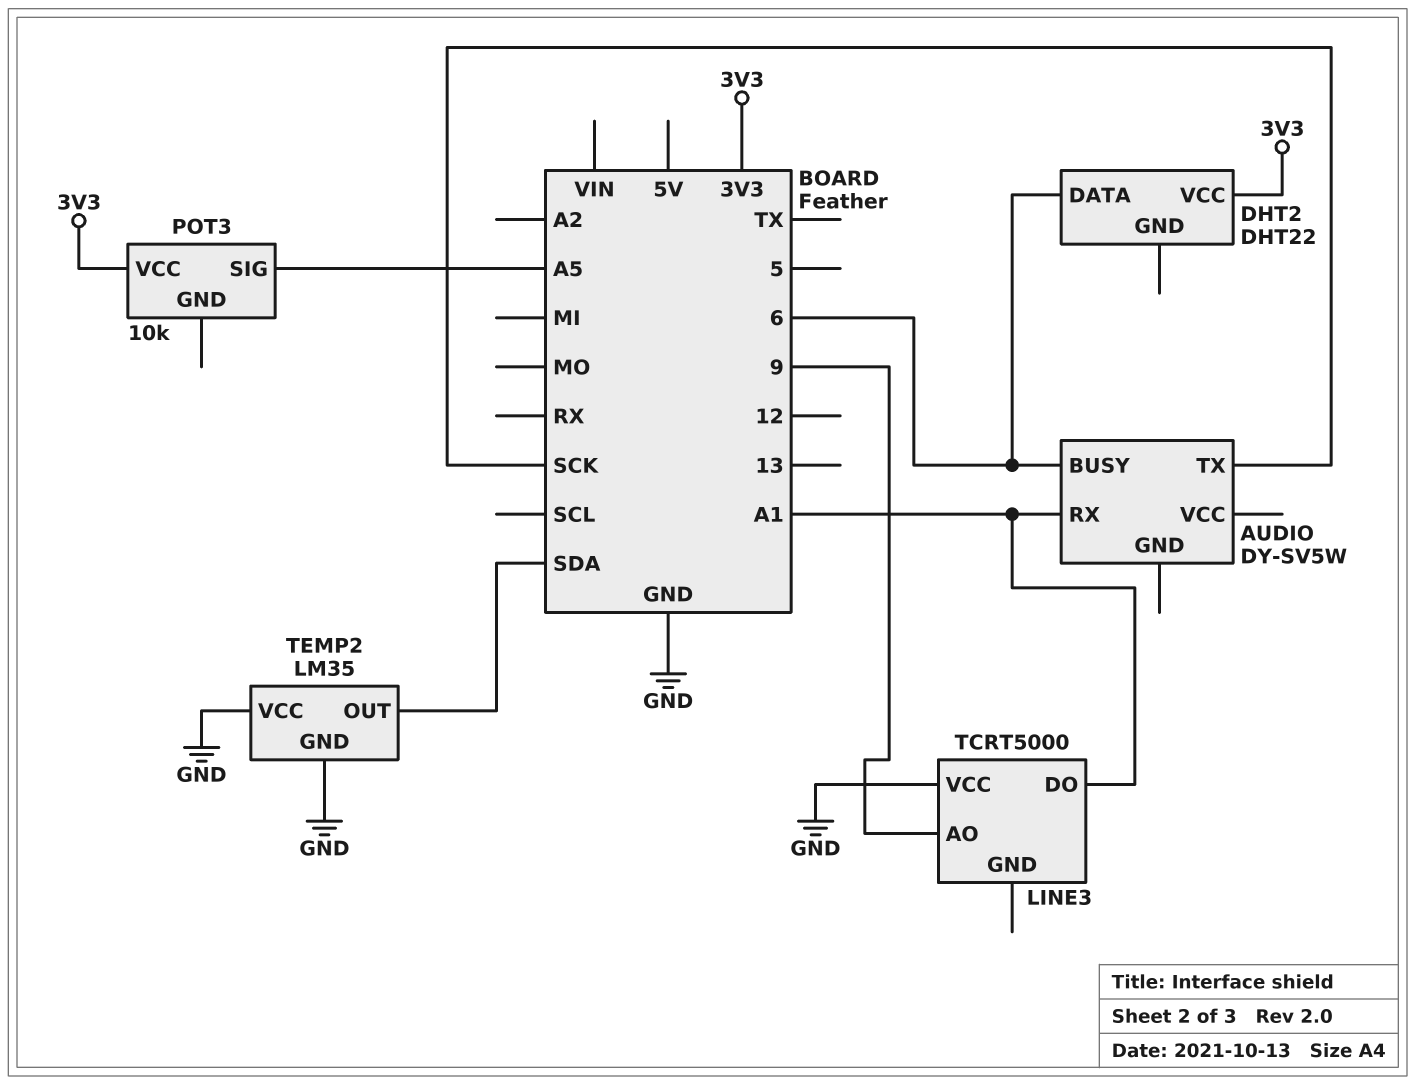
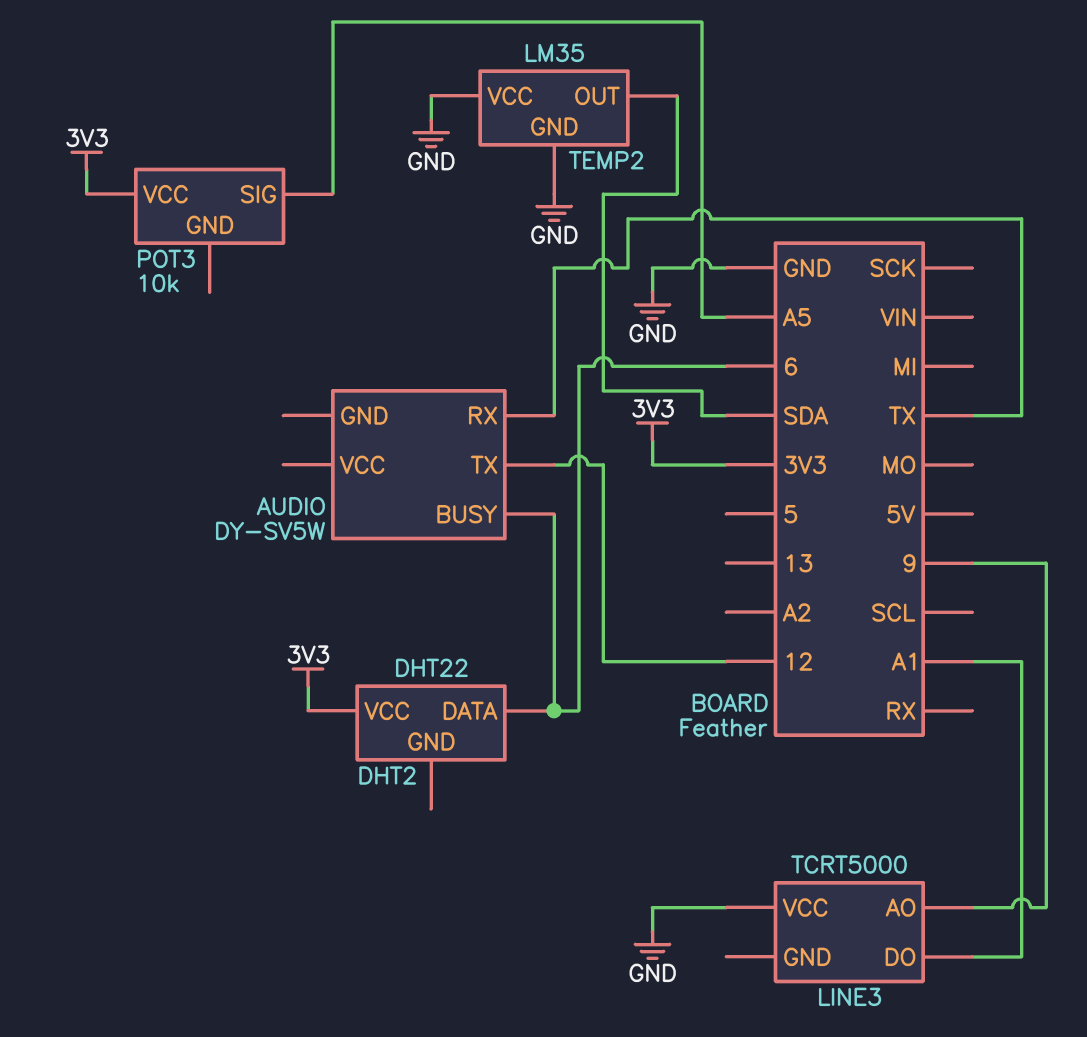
AUDIO pin RX: A1 -> TX
AUDIO pin TX: SCK -> 12

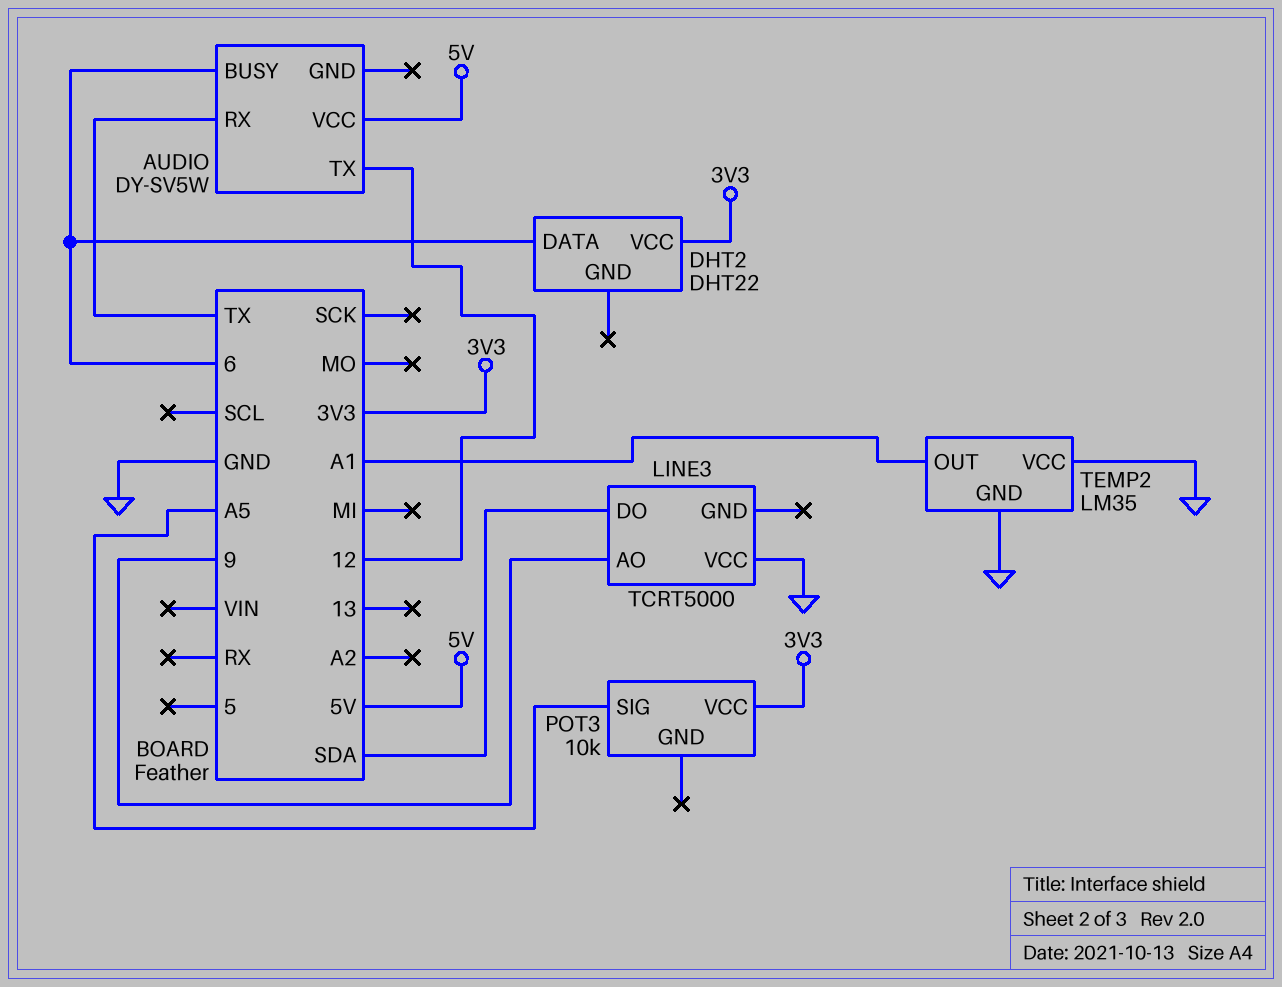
AUDIO pin VCC: none -> 5V
LINE3 pin DO: A1 -> SDA
TEMP2 pin OUT: SDA -> A1

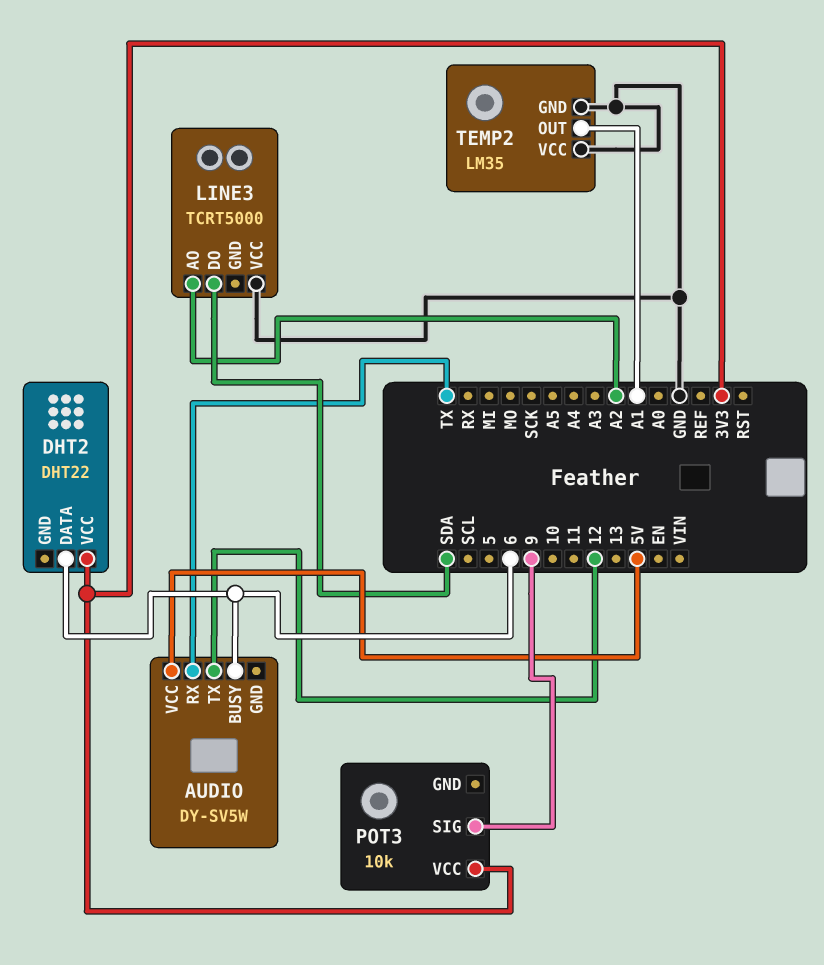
LINE3 pin AO: 9 -> A2
POT3 pin SIG: A5 -> 9

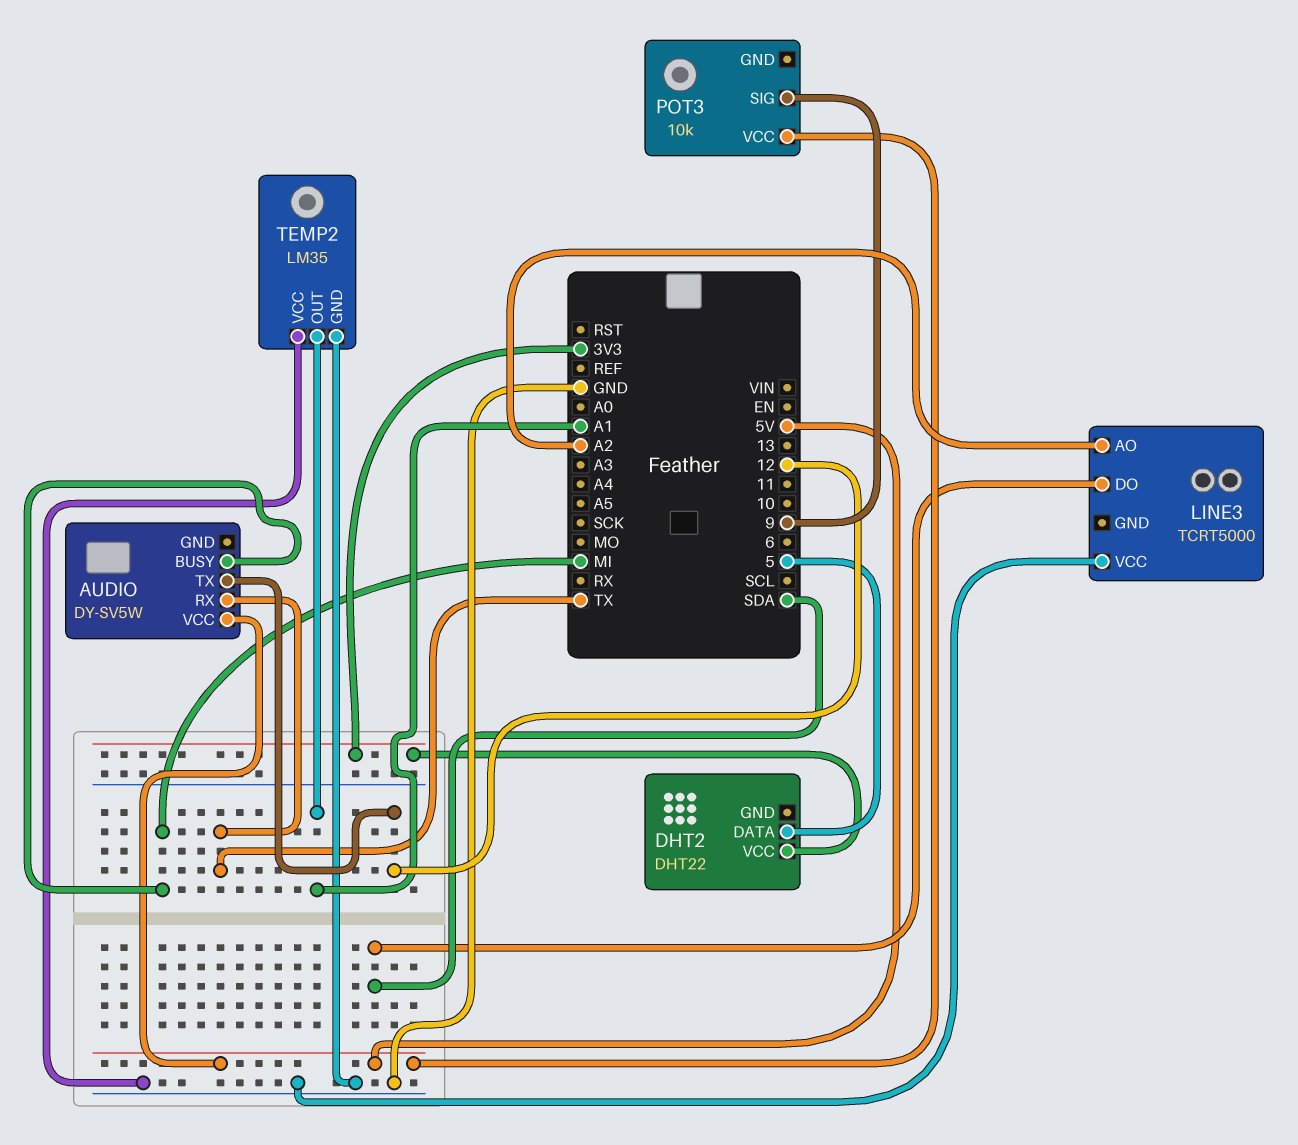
AUDIO pin BUSY: 6 -> MI
DHT2 pin DATA: 6 -> 5
POT3 pin VCC: 3V3 -> 5V

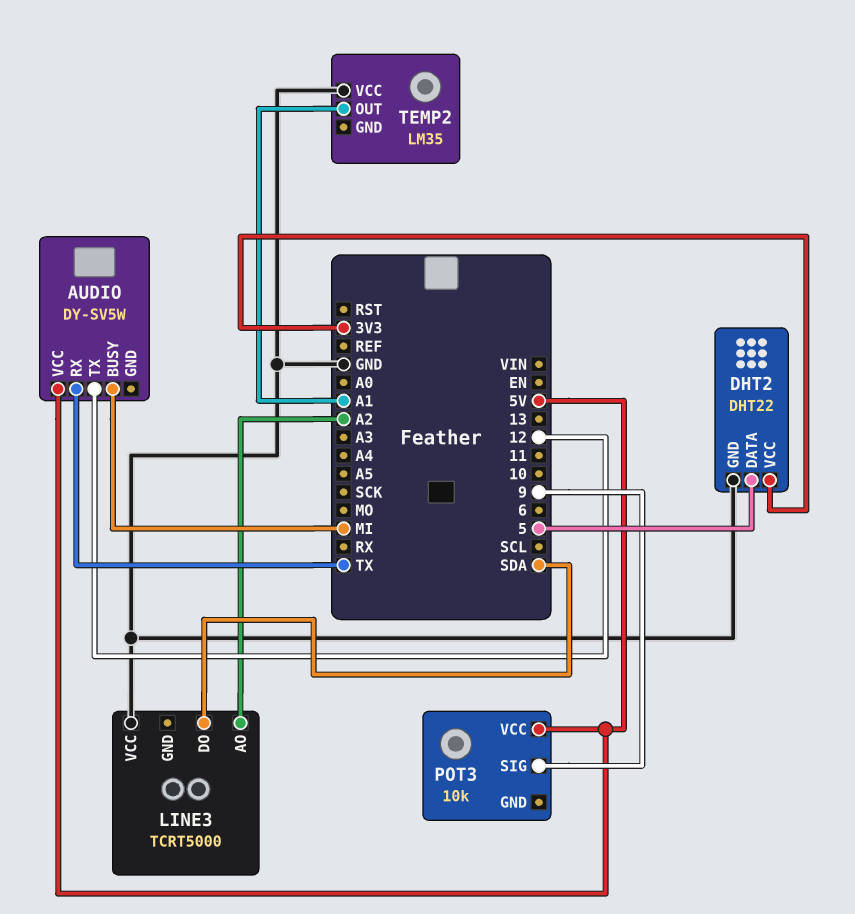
DHT2 pin GND: none -> GND
TEMP2 pin GND: GND -> none

